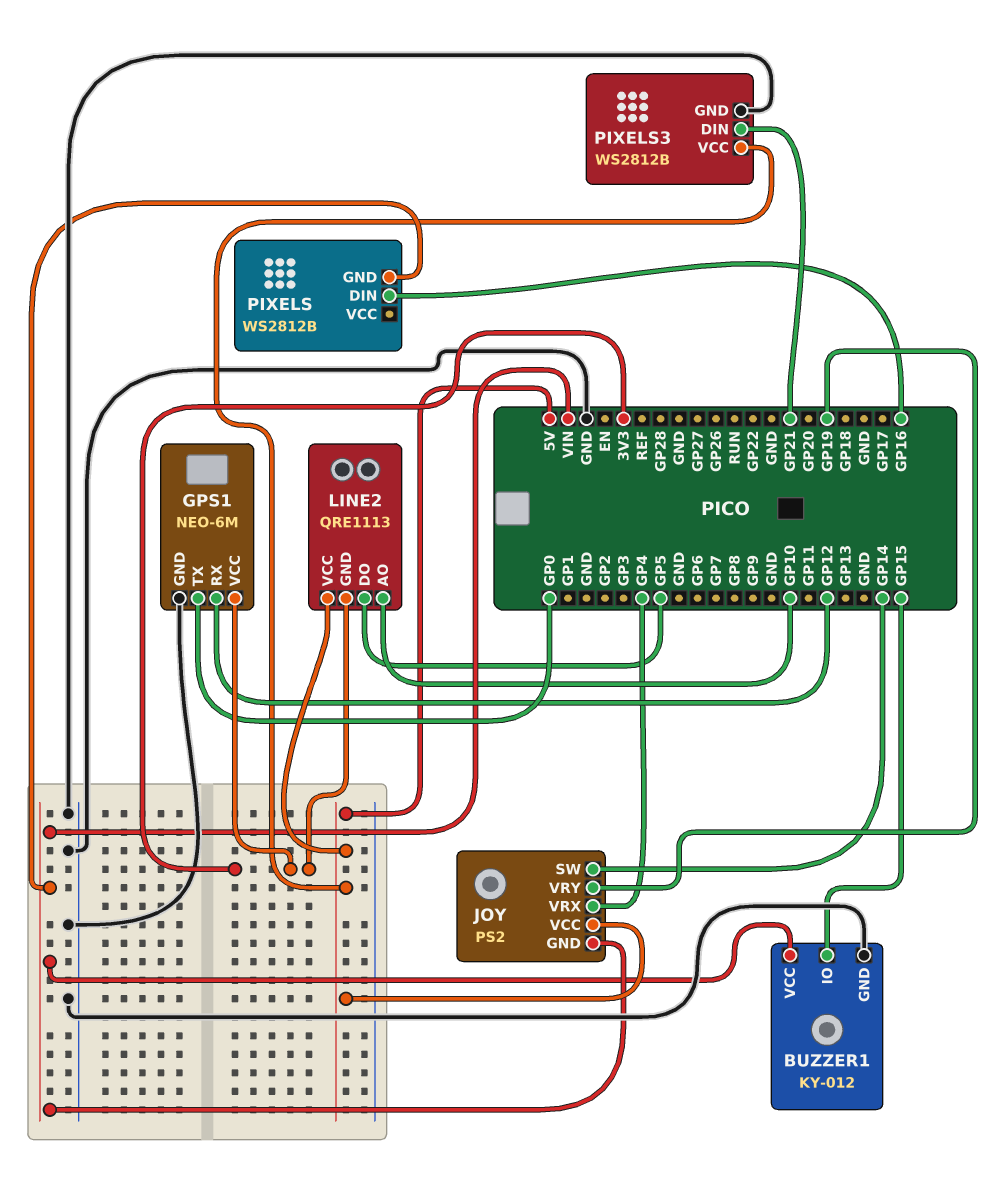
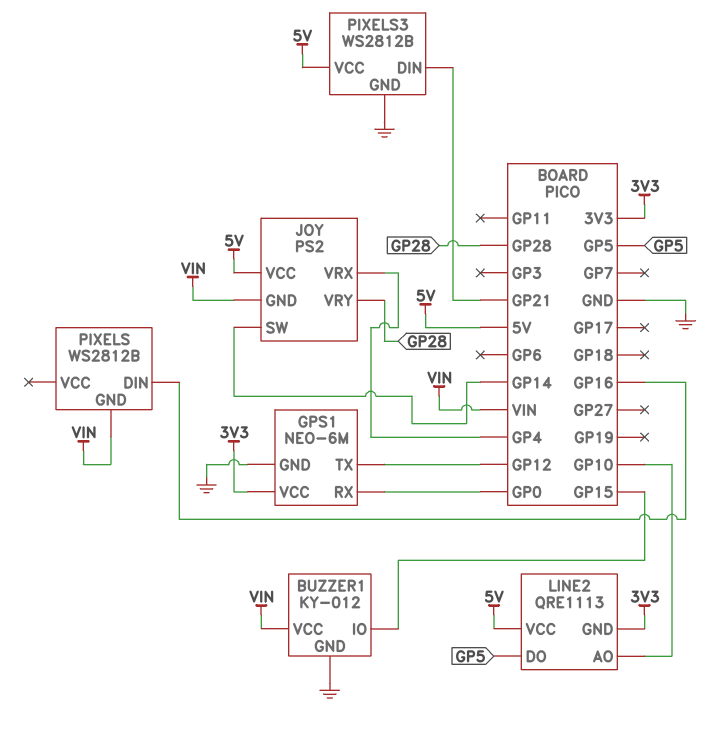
GPS1 pin RX: GP12 -> GP0
GPS1 pin TX: GP0 -> GP12
JOY pin VRY: GP19 -> GP28

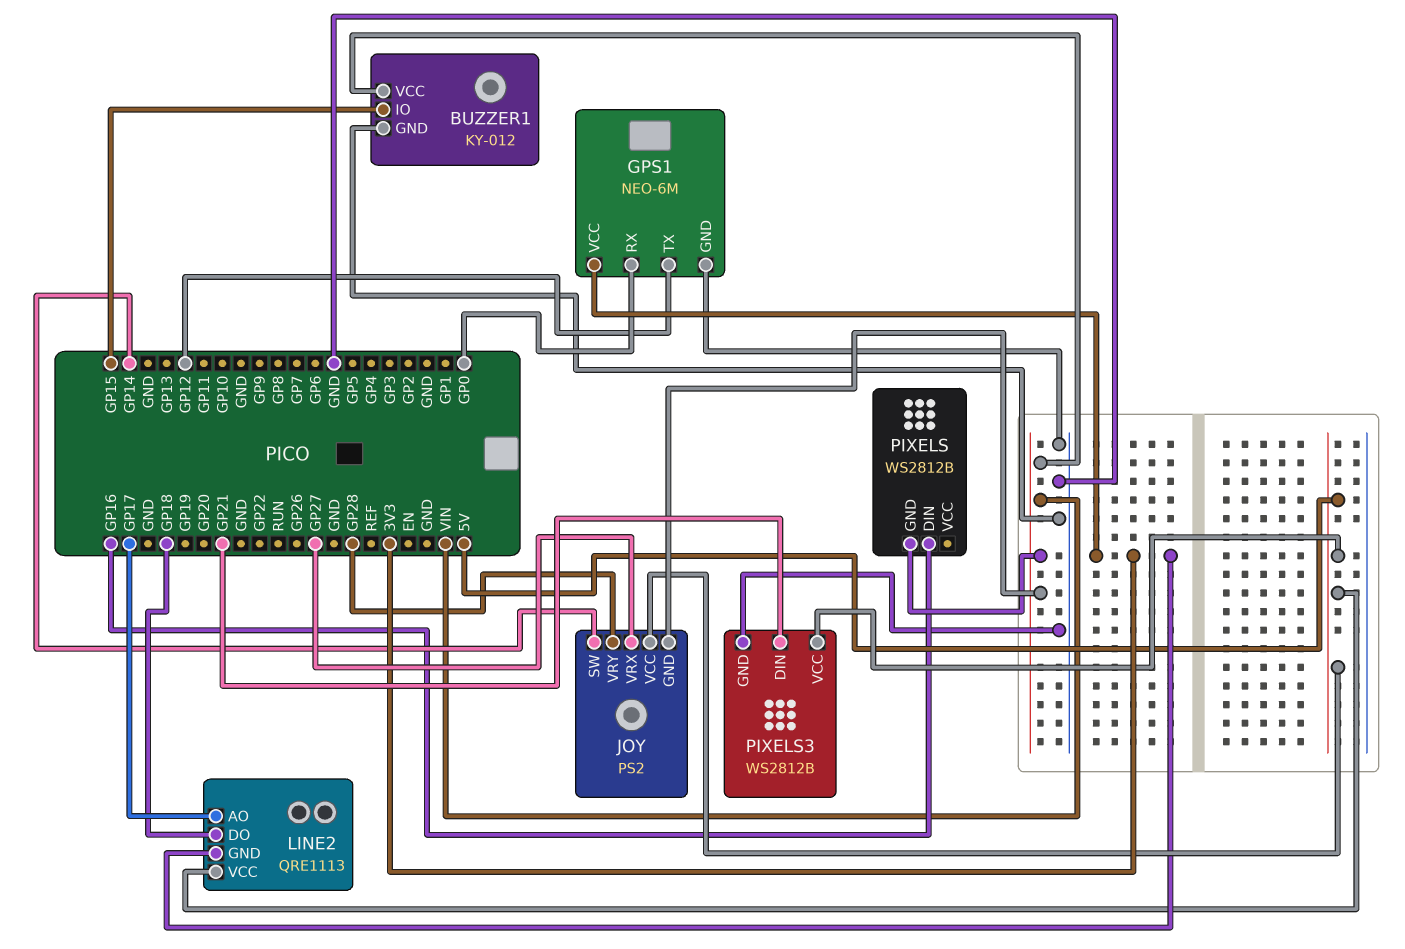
JOY pin VRX: GP4 -> GP27
LINE2 pin AO: GP10 -> GP17
LINE2 pin DO: GP5 -> GP18

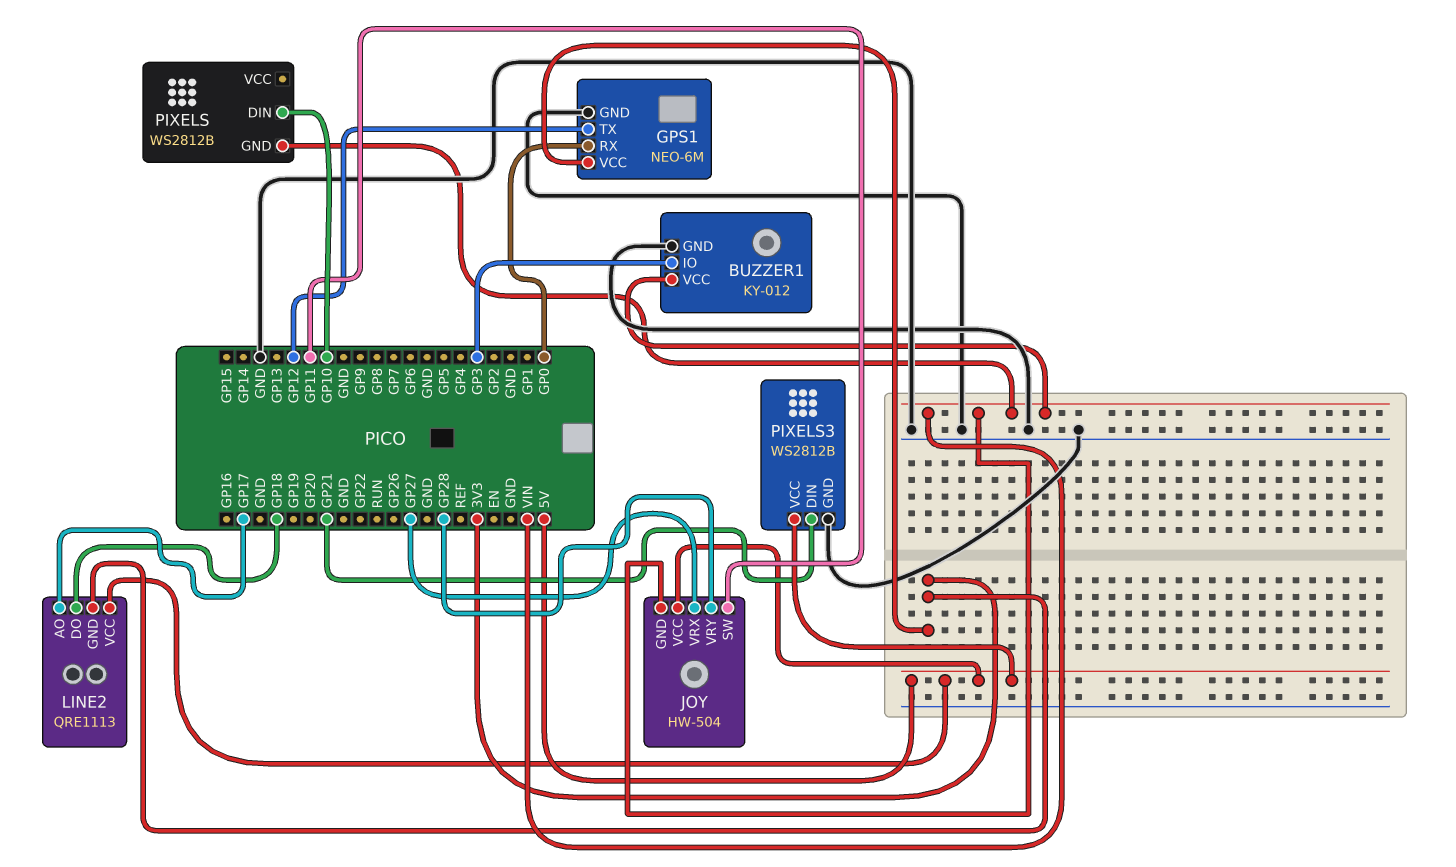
BUZZER1 pin IO: GP15 -> GP3
JOY: PS2 -> HW-504
JOY pin SW: GP14 -> GP11
PIXELS pin DIN: GP16 -> GP10

